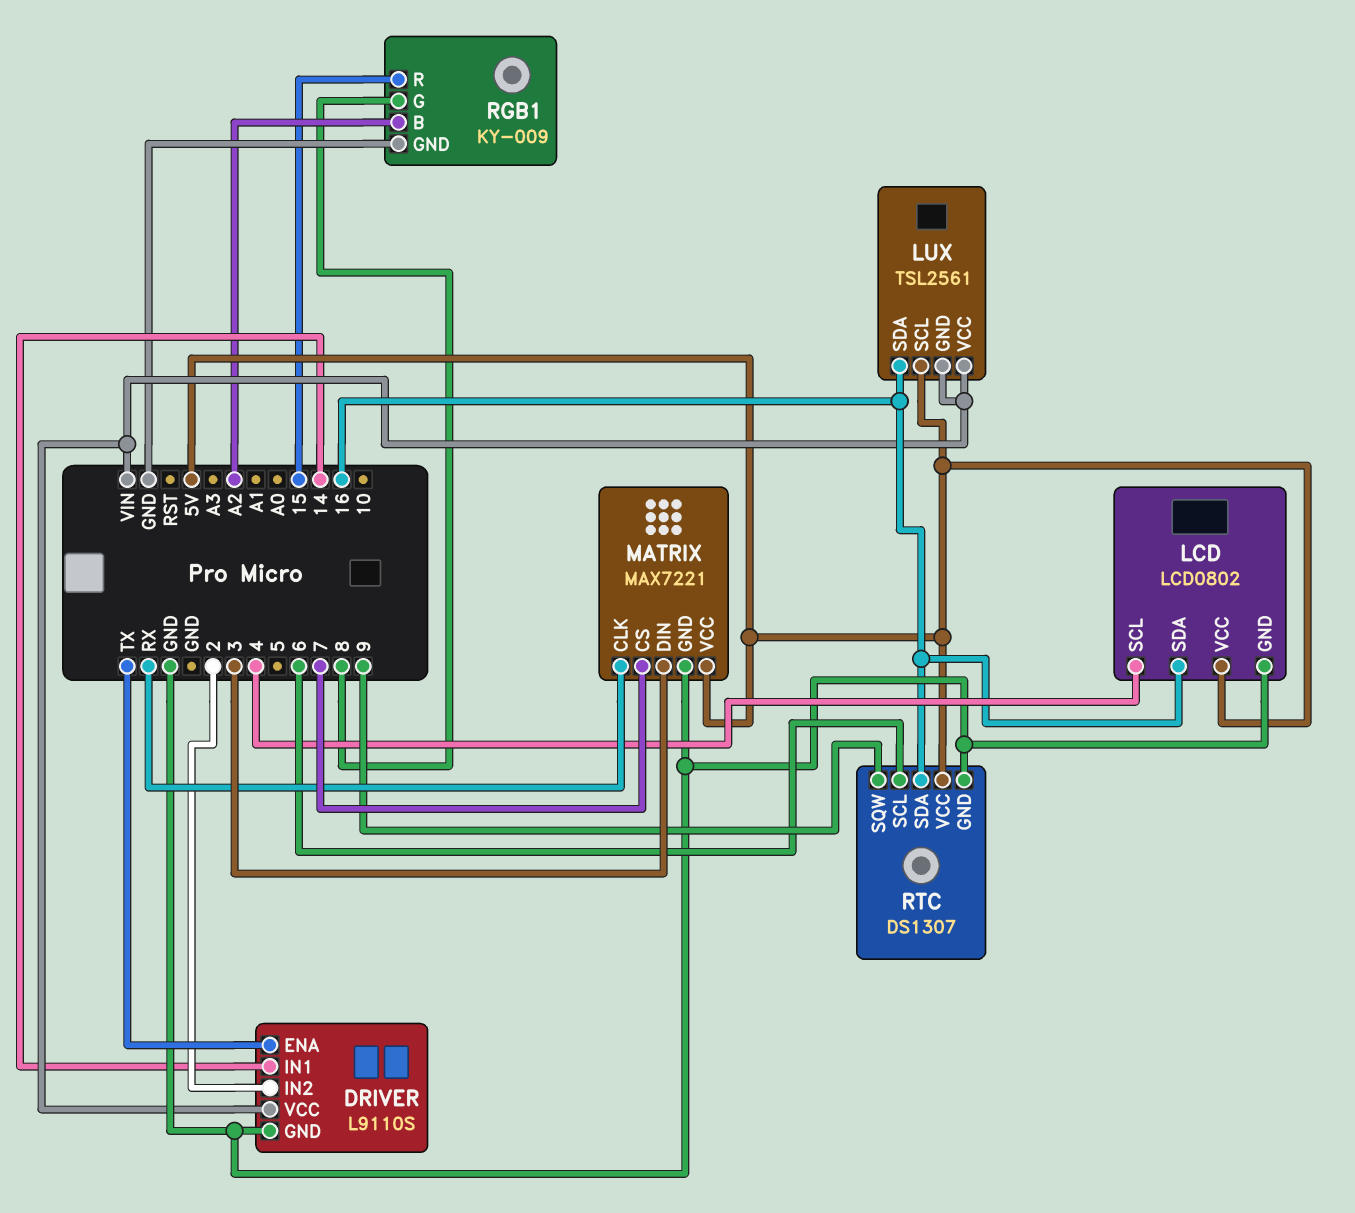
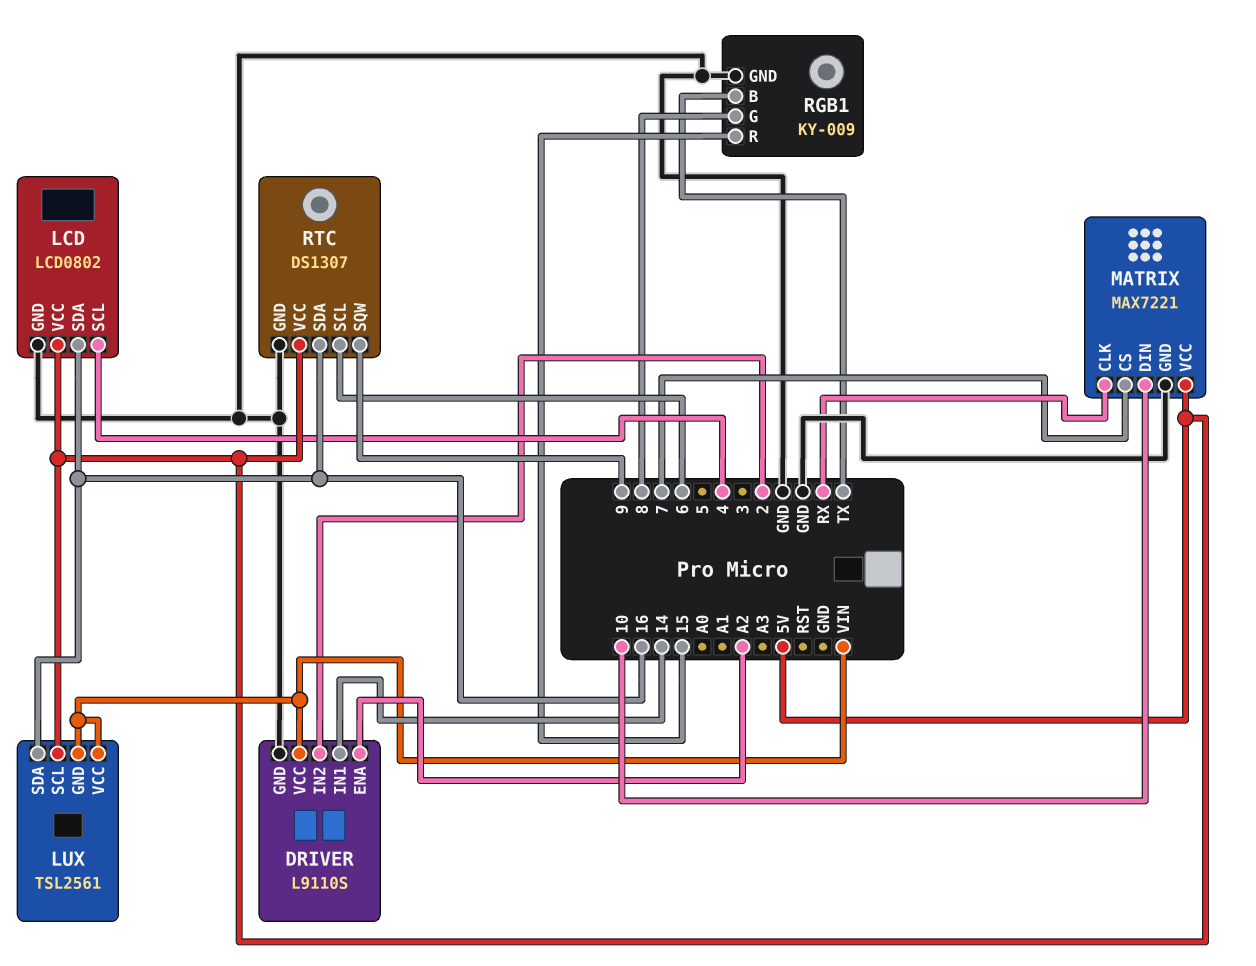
DRIVER pin ENA: TX -> A2
MATRIX pin DIN: 3 -> 10
RGB1 pin B: A2 -> TX

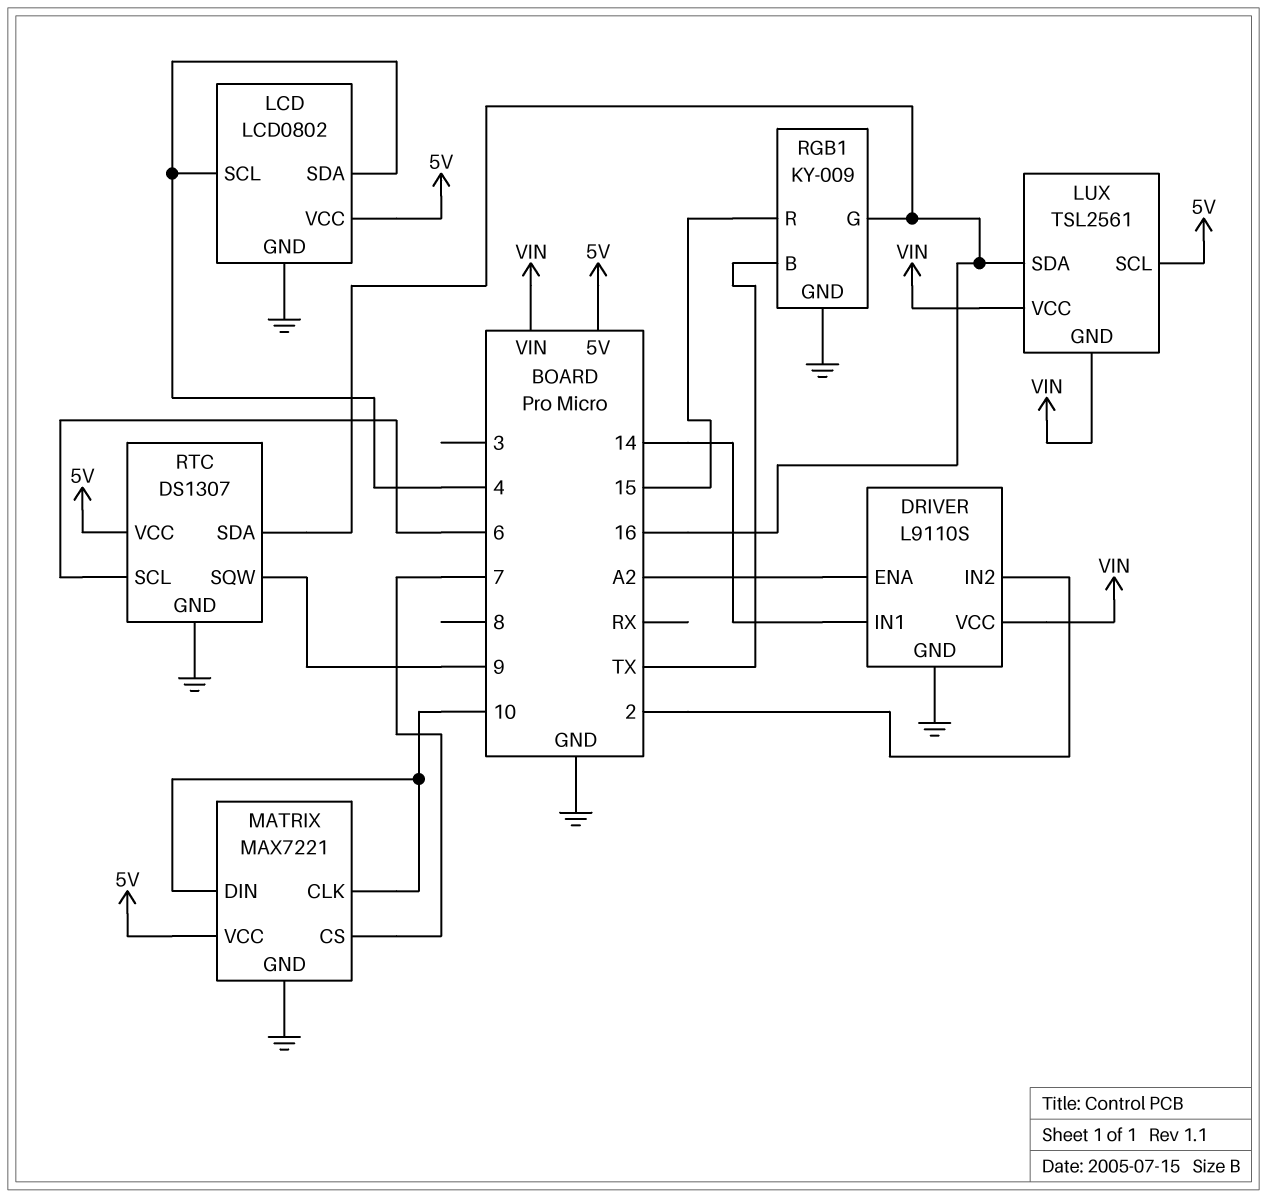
LCD pin SDA: 16 -> 4
MATRIX pin CLK: RX -> 10
RGB1 pin G: 8 -> 16

